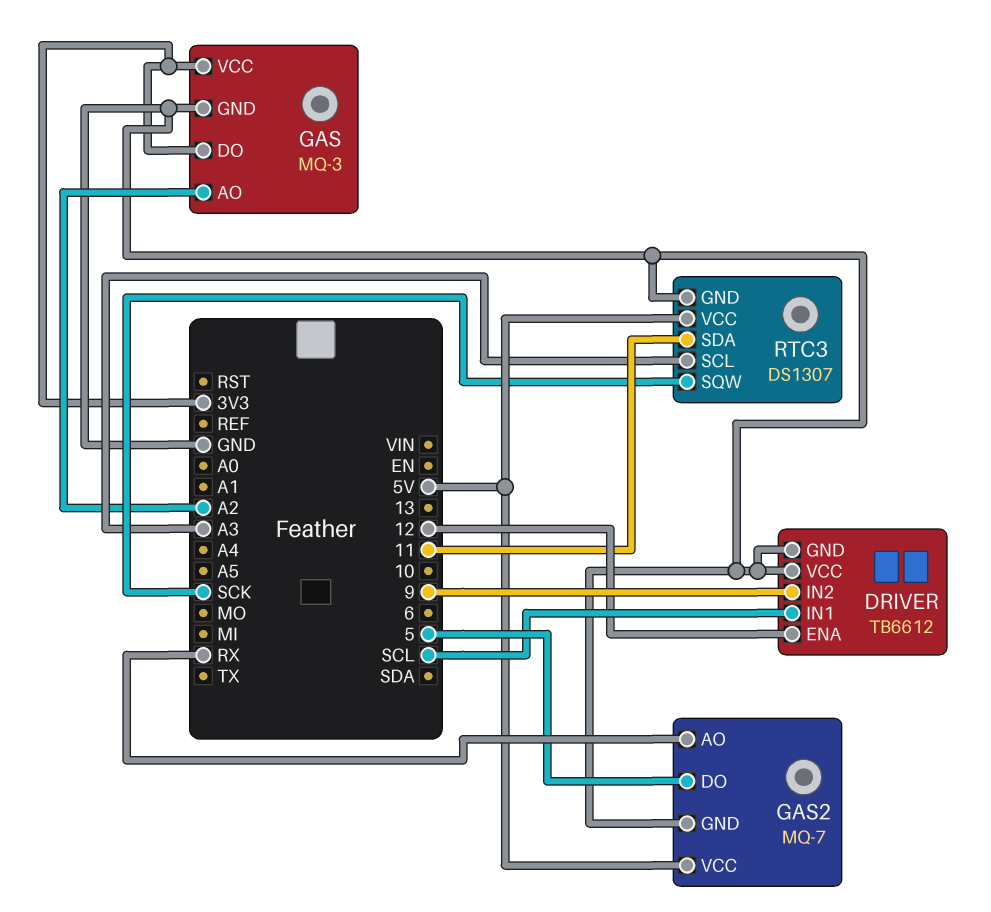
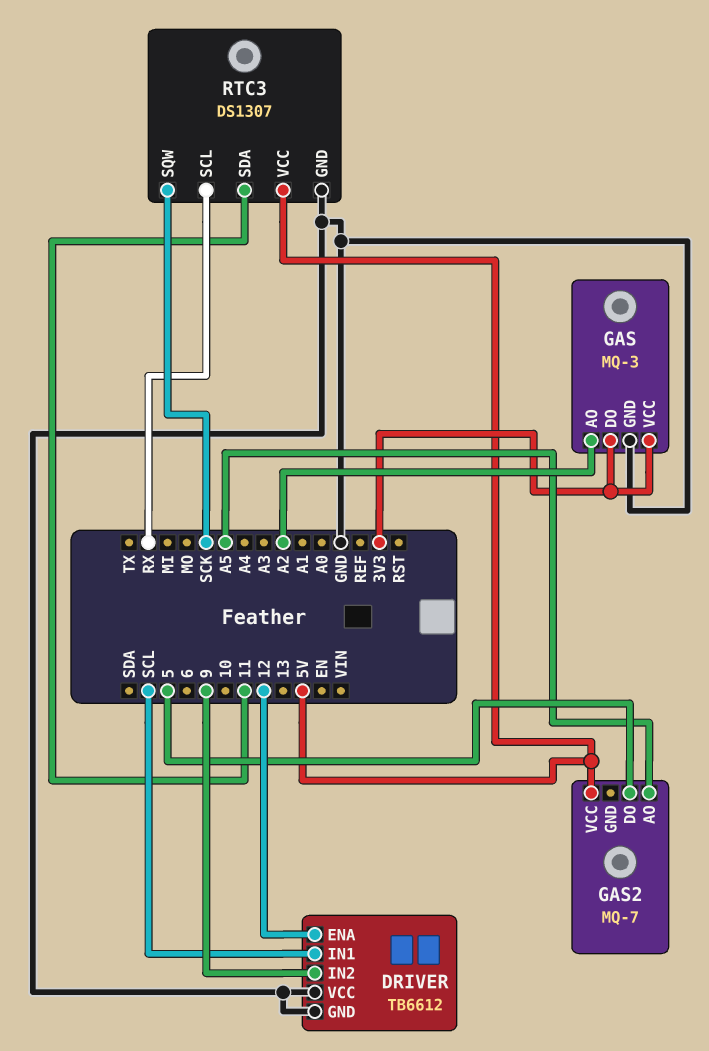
GAS2 pin AO: RX -> A5
GAS2 pin GND: GND -> none
RTC3 pin SCL: A3 -> RX

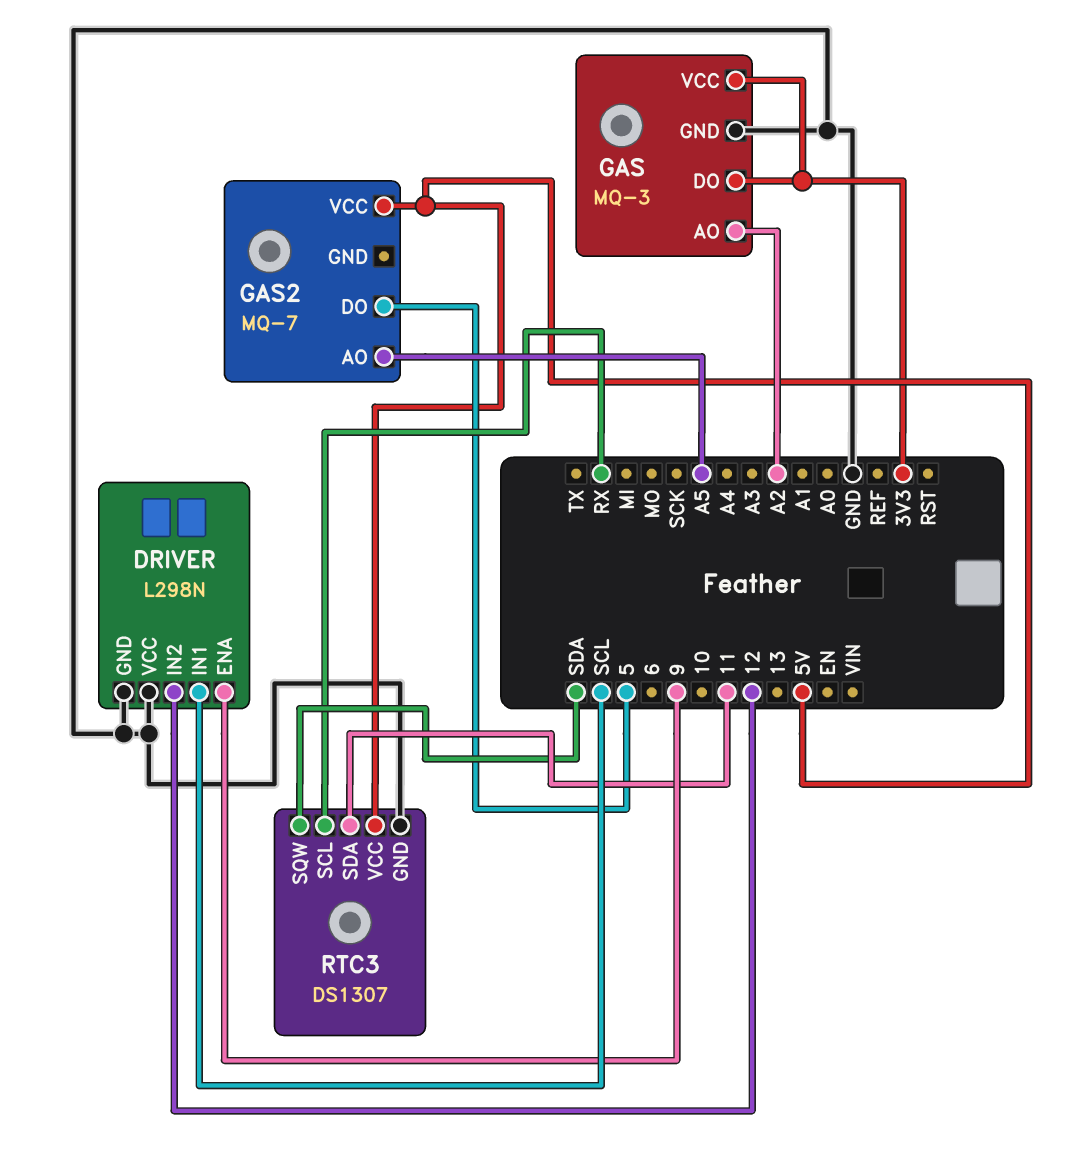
DRIVER: TB6612 -> L298N
DRIVER pin ENA: 12 -> 9
DRIVER pin IN2: 9 -> 12
RTC3 pin SQW: SCK -> SDA

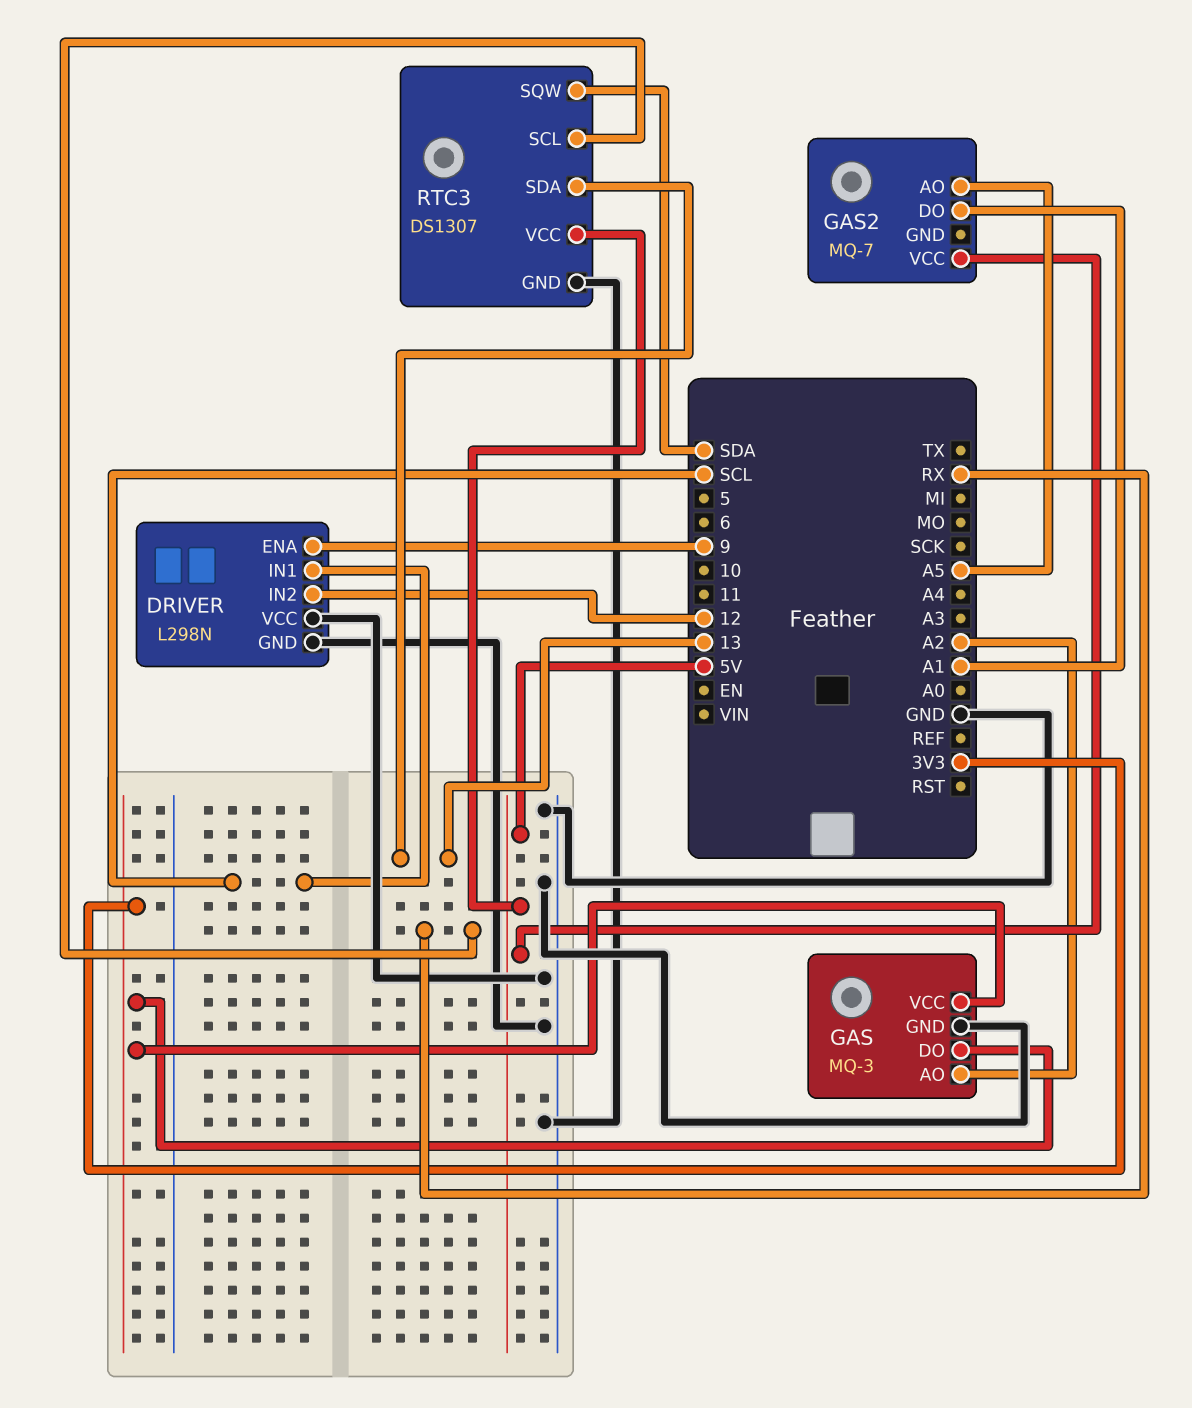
GAS2 pin DO: 5 -> A1
RTC3 pin SDA: 11 -> 13

